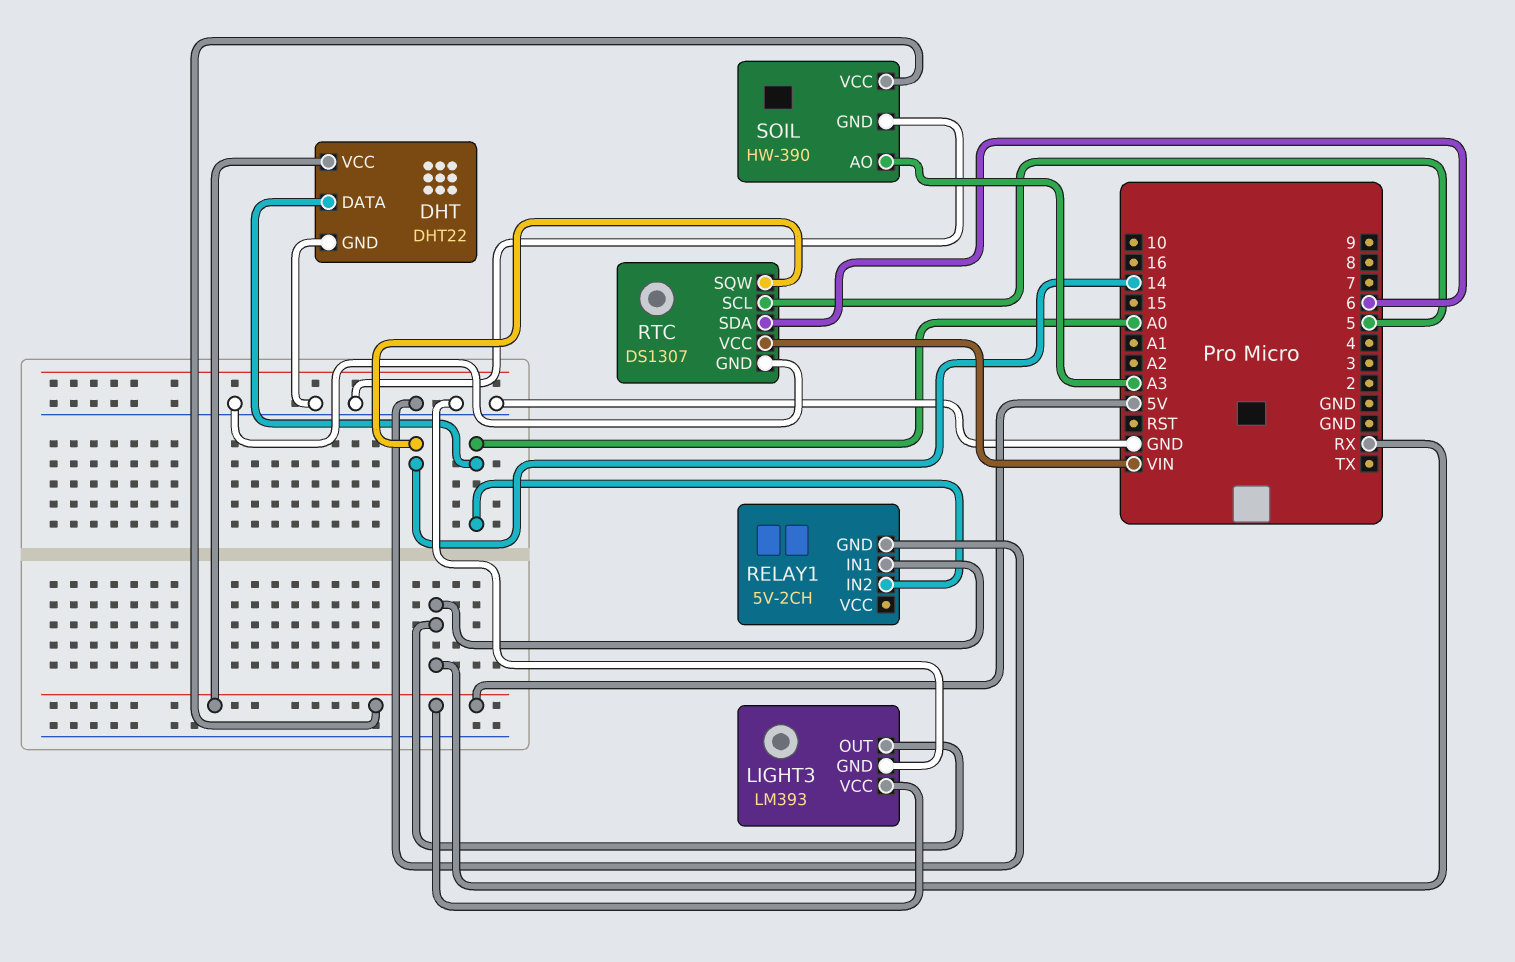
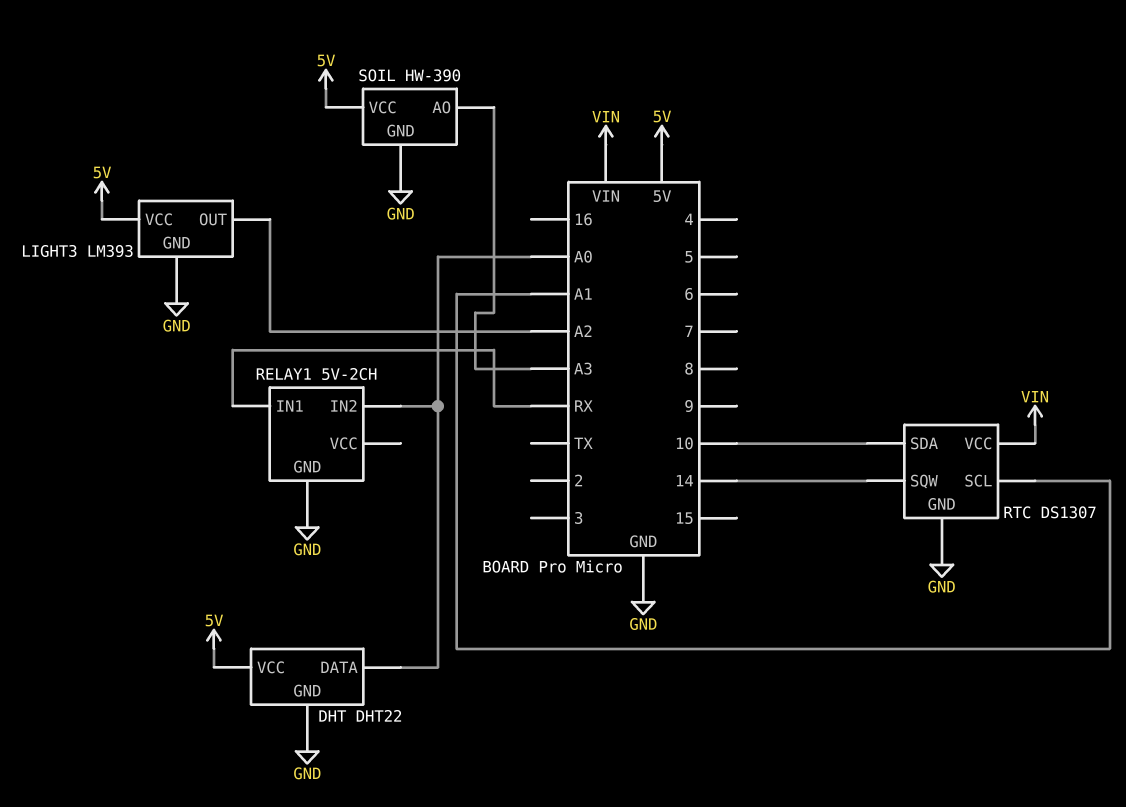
LIGHT3 pin OUT: RX -> A2
RTC pin SCL: 5 -> A1
RTC pin SDA: 6 -> 10

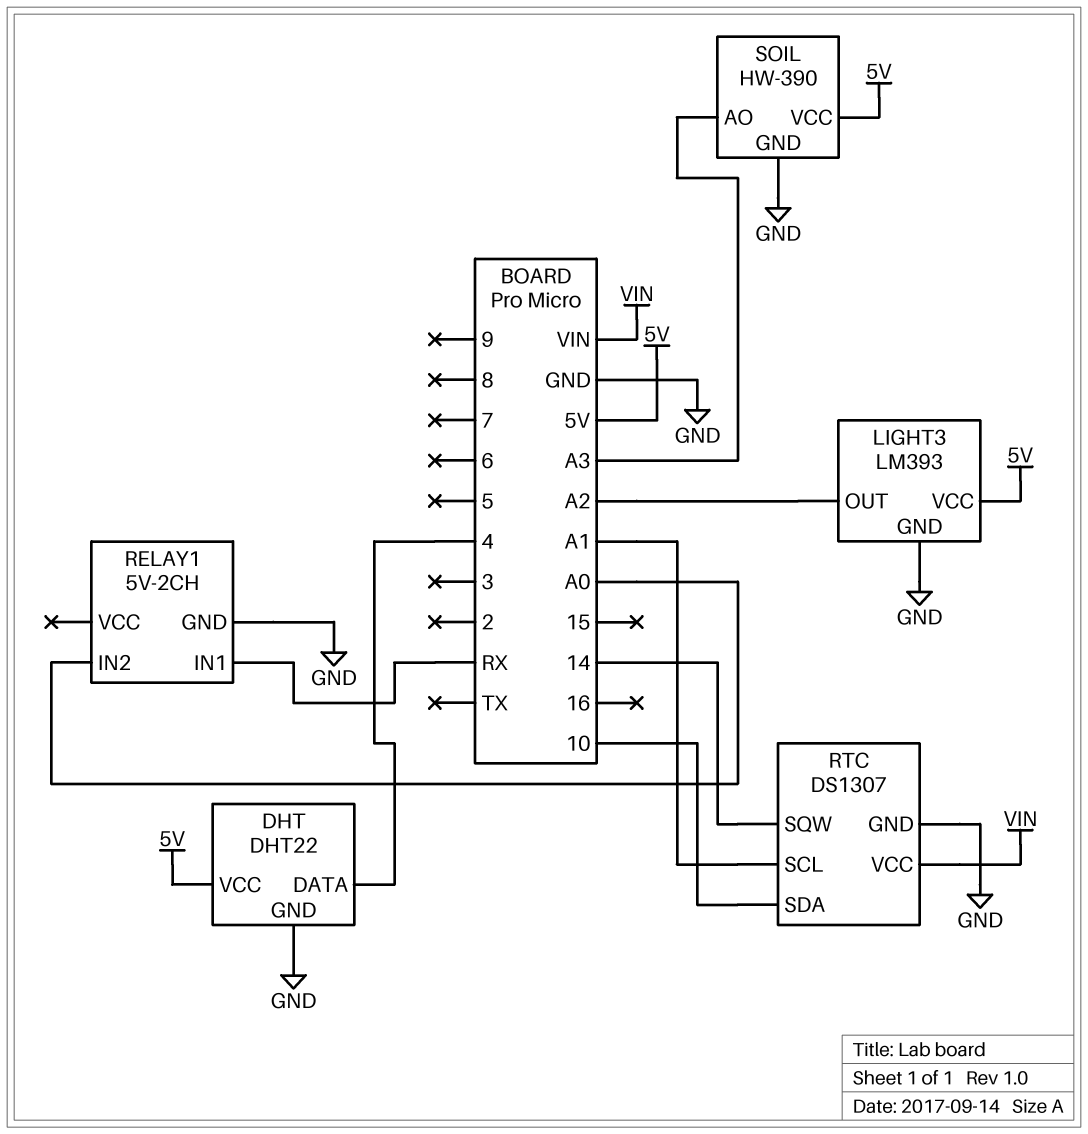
DHT pin DATA: A0 -> 4

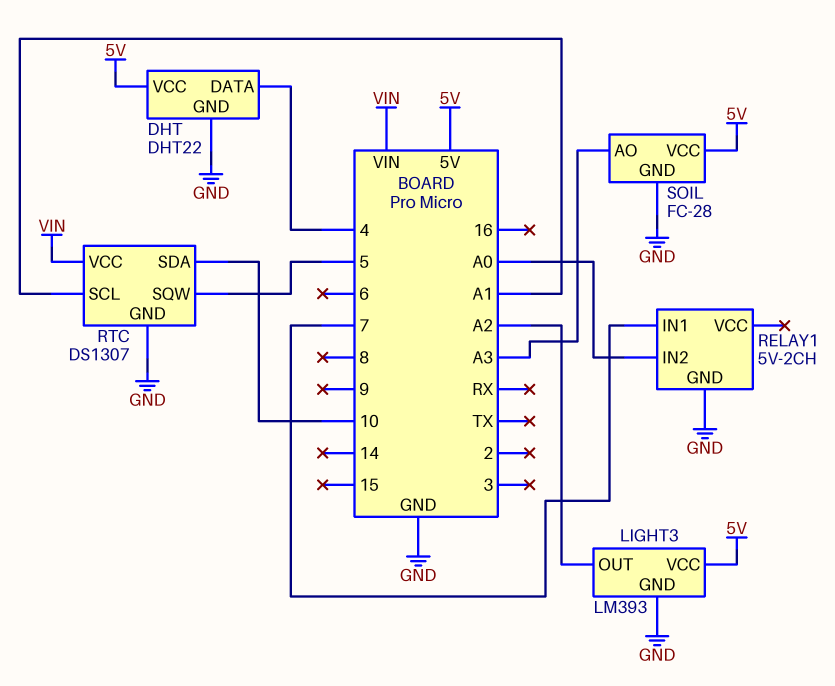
RELAY1 pin IN1: RX -> 7
RTC pin SQW: 14 -> 5
SOIL: HW-390 -> FC-28

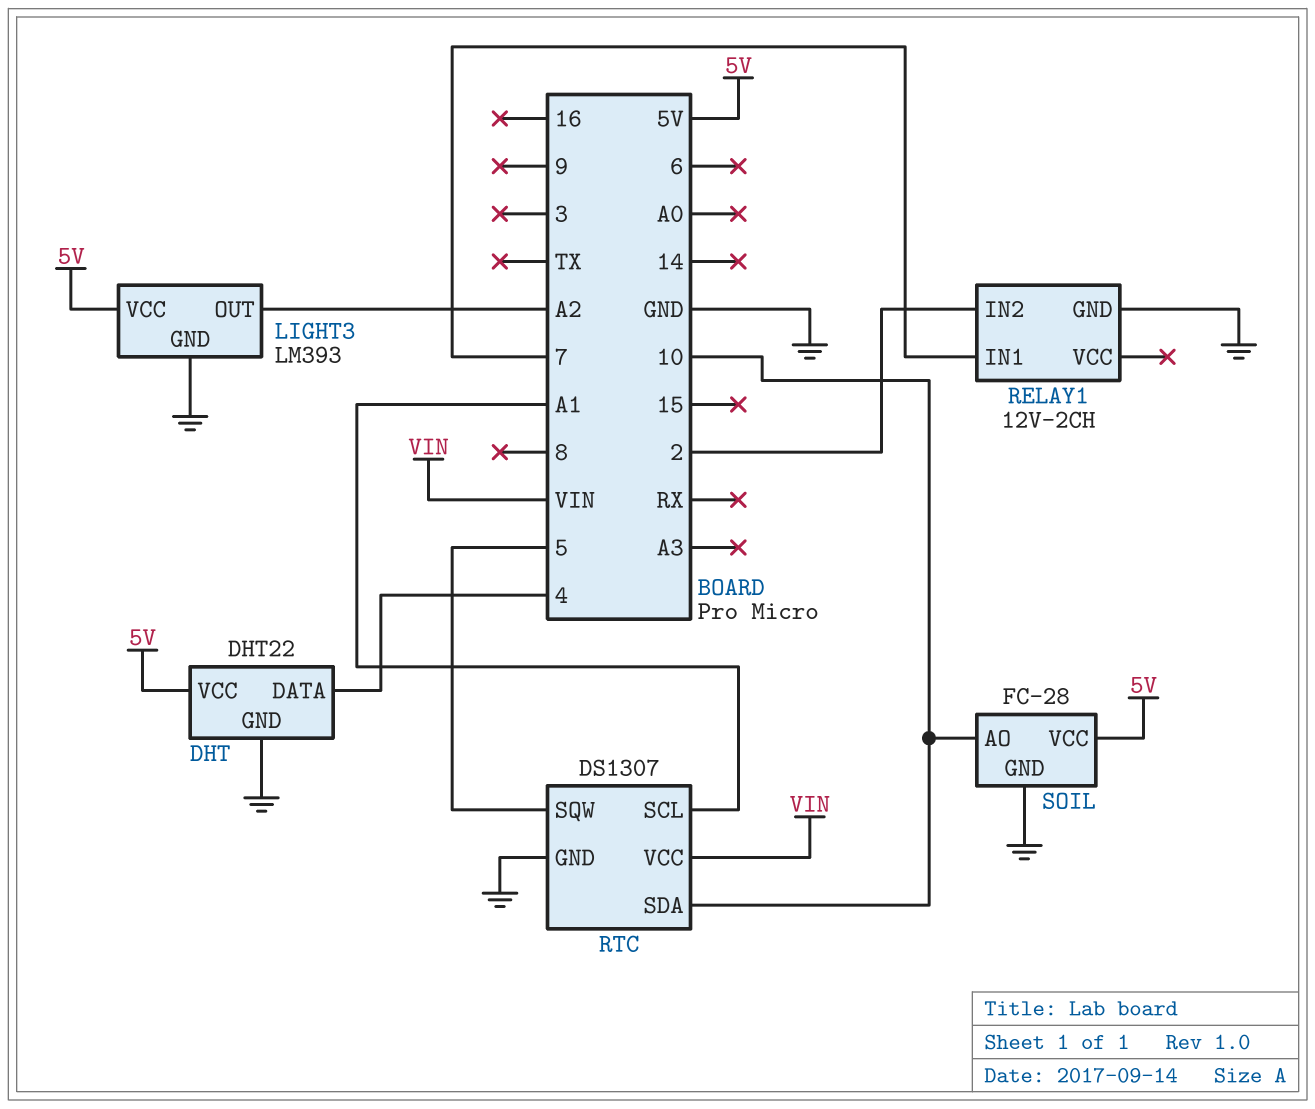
RELAY1: 5V-2CH -> 12V-2CH
RELAY1 pin IN2: A0 -> 2
SOIL pin AO: A3 -> 10

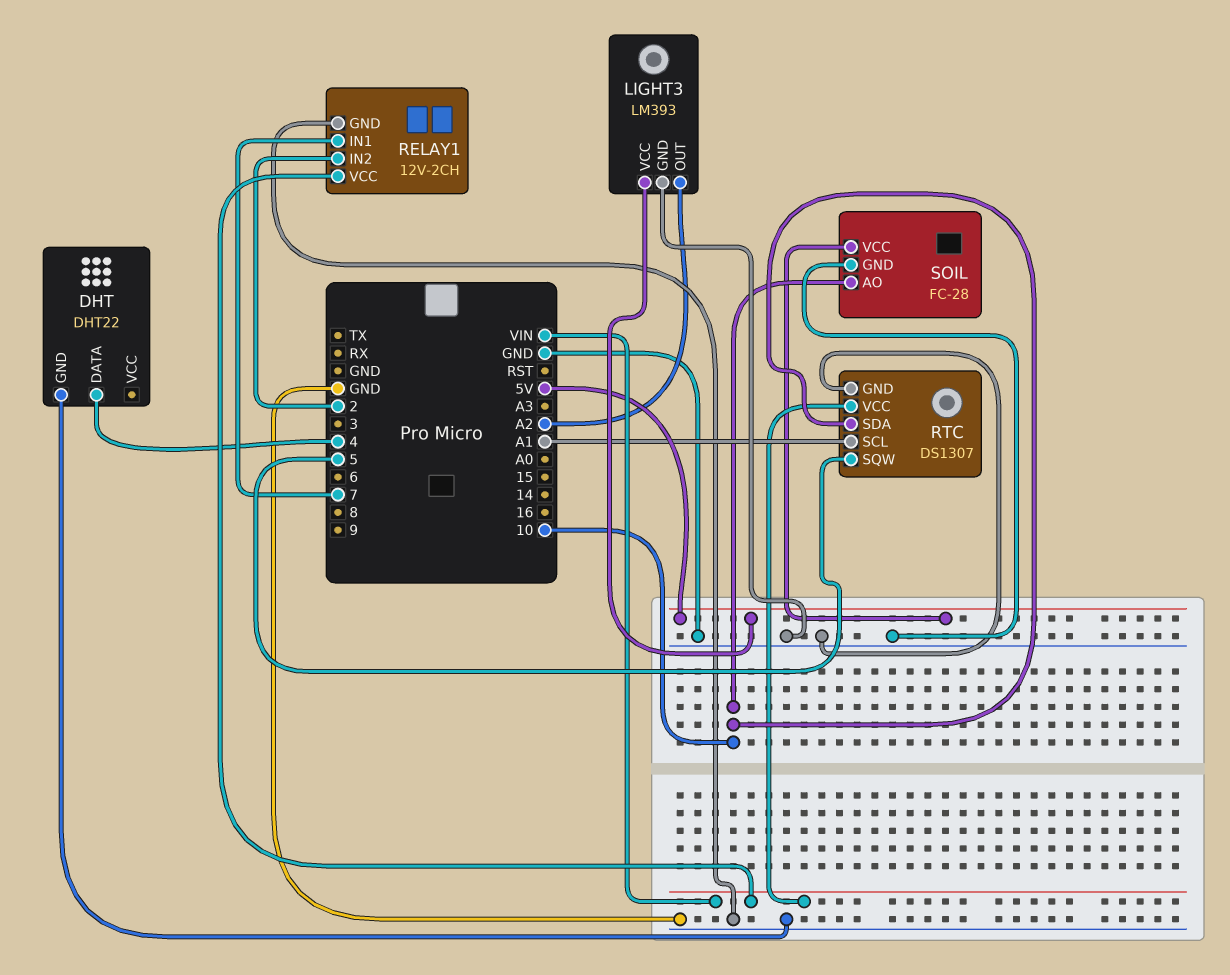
DHT pin VCC: 5V -> none
RELAY1 pin VCC: none -> VIN

